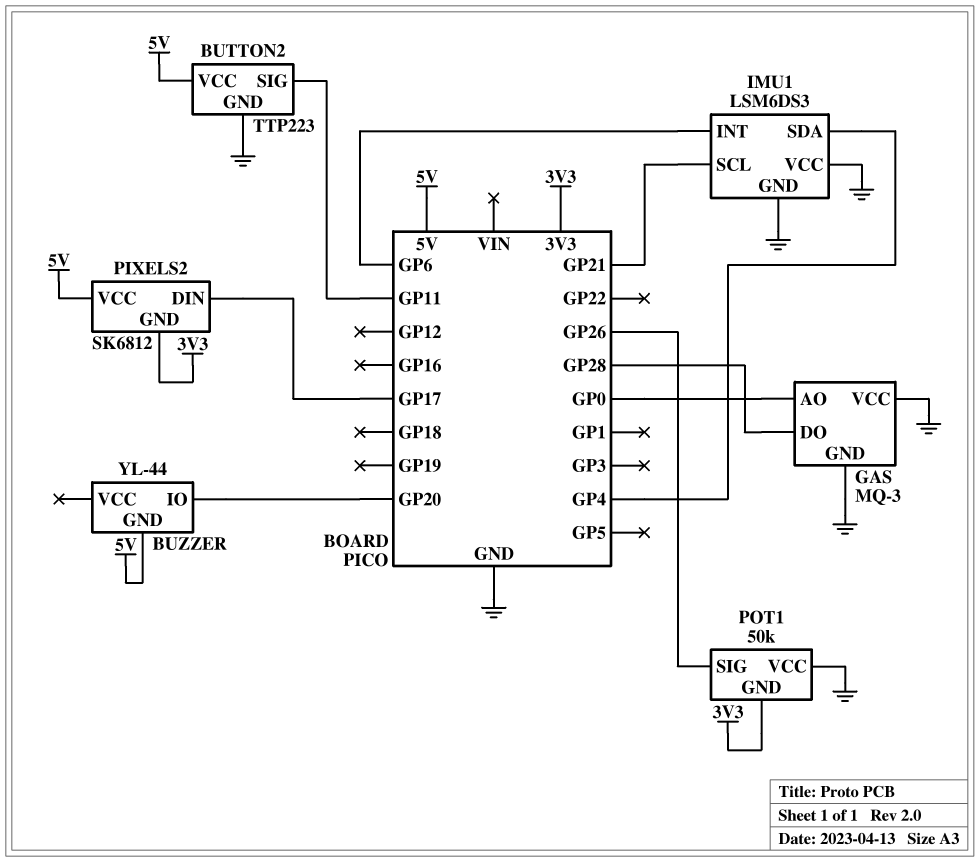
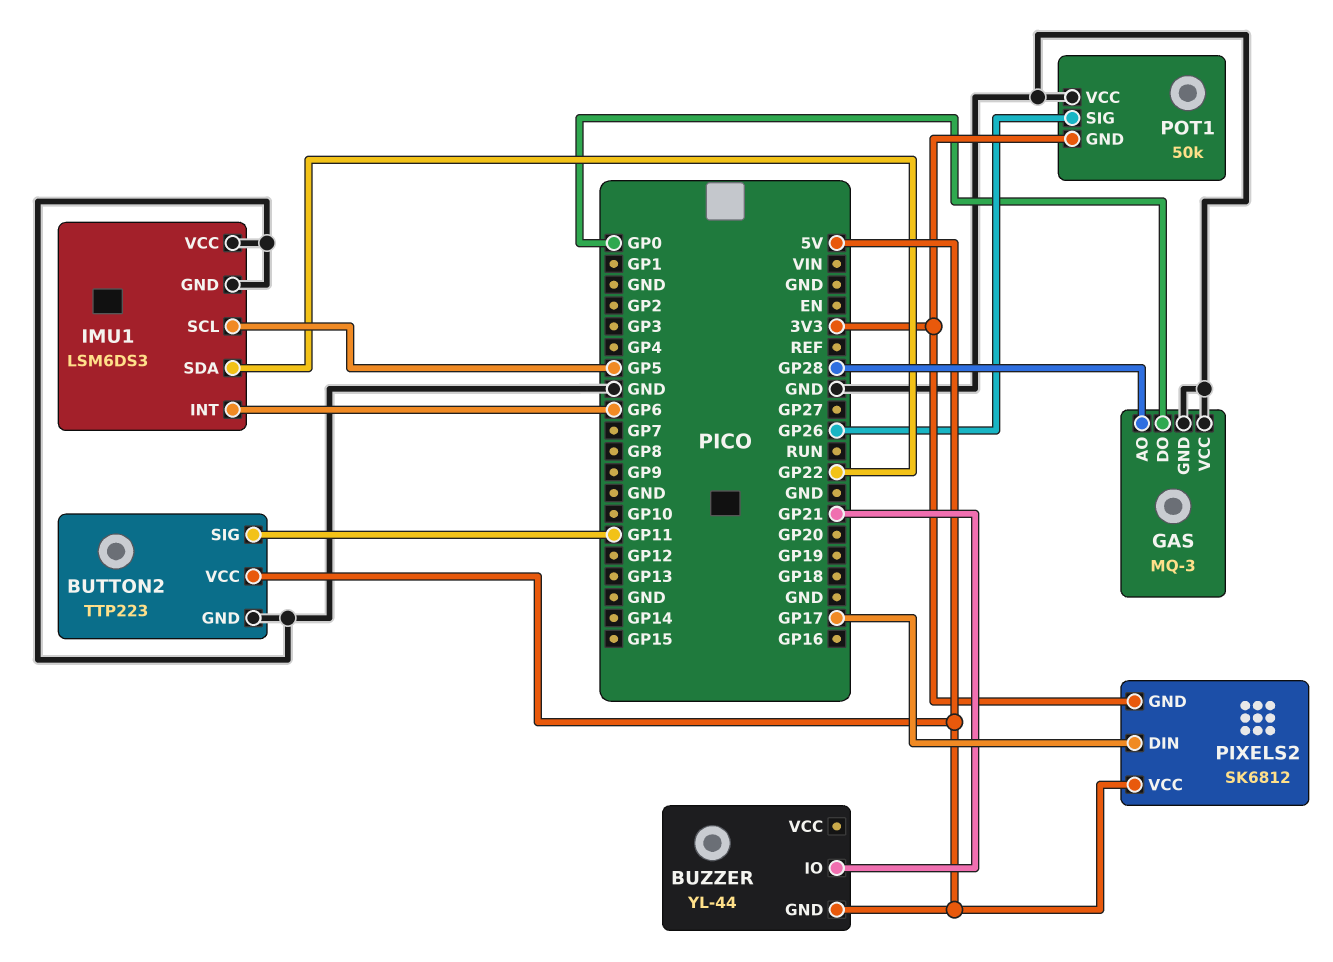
BUZZER pin IO: GP20 -> GP21
GAS pin AO: GP0 -> GP28
GAS pin DO: GP28 -> GP0
IMU1 pin SCL: GP21 -> GP5
IMU1 pin SDA: GP4 -> GP22

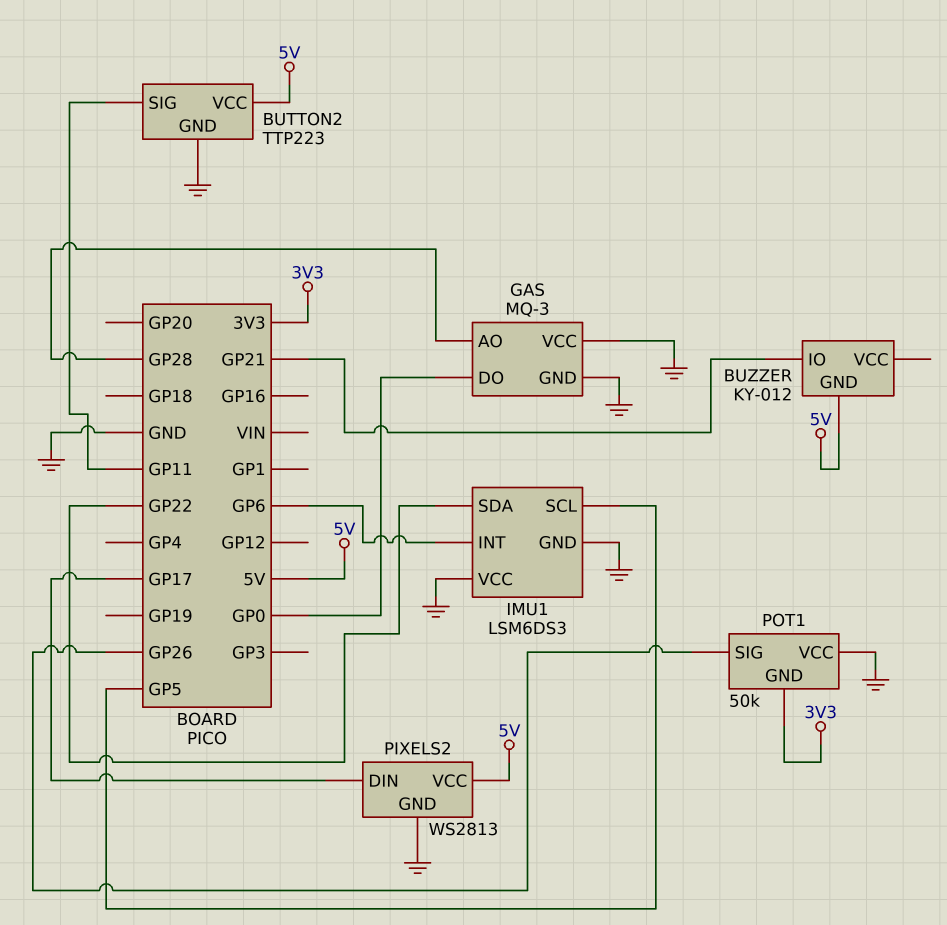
BUZZER: YL-44 -> KY-012
PIXELS2: SK6812 -> WS2813
PIXELS2 pin GND: 3V3 -> GND

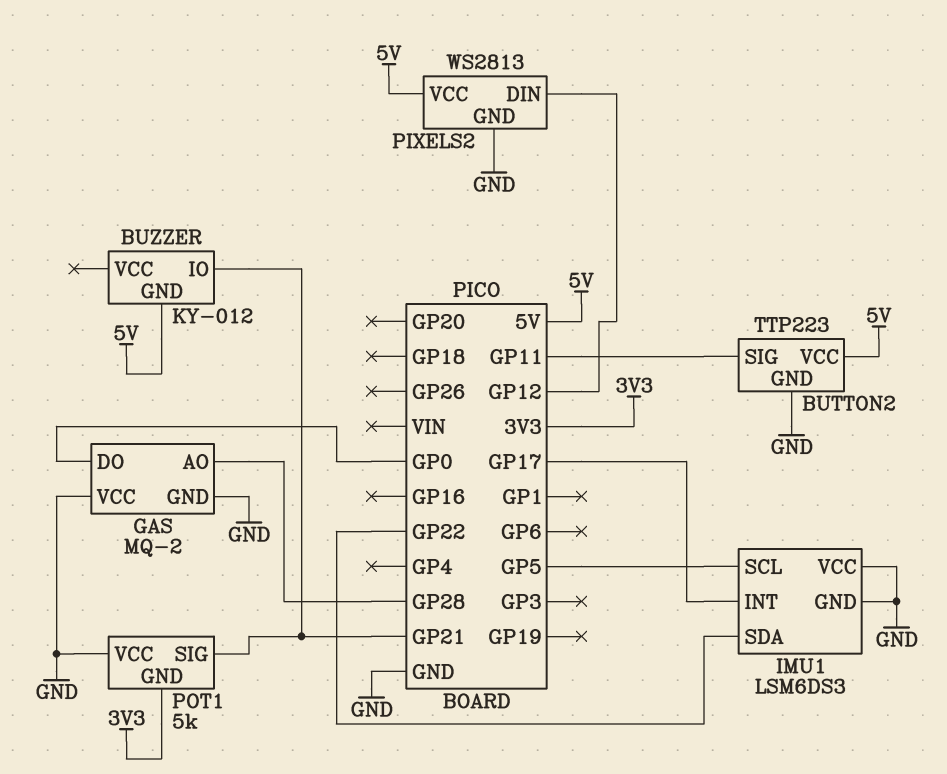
GAS: MQ-3 -> MQ-2
IMU1 pin INT: GP6 -> GP17
PIXELS2 pin DIN: GP17 -> GP12
POT1: 50k -> 5k
POT1 pin SIG: GP26 -> GP21

